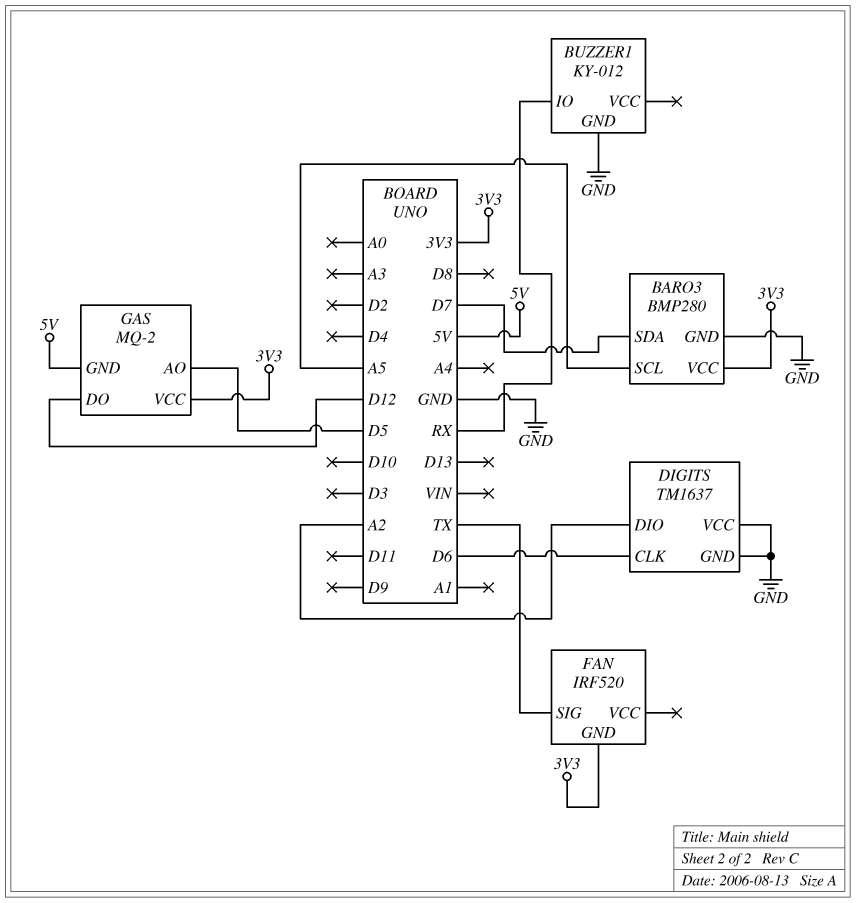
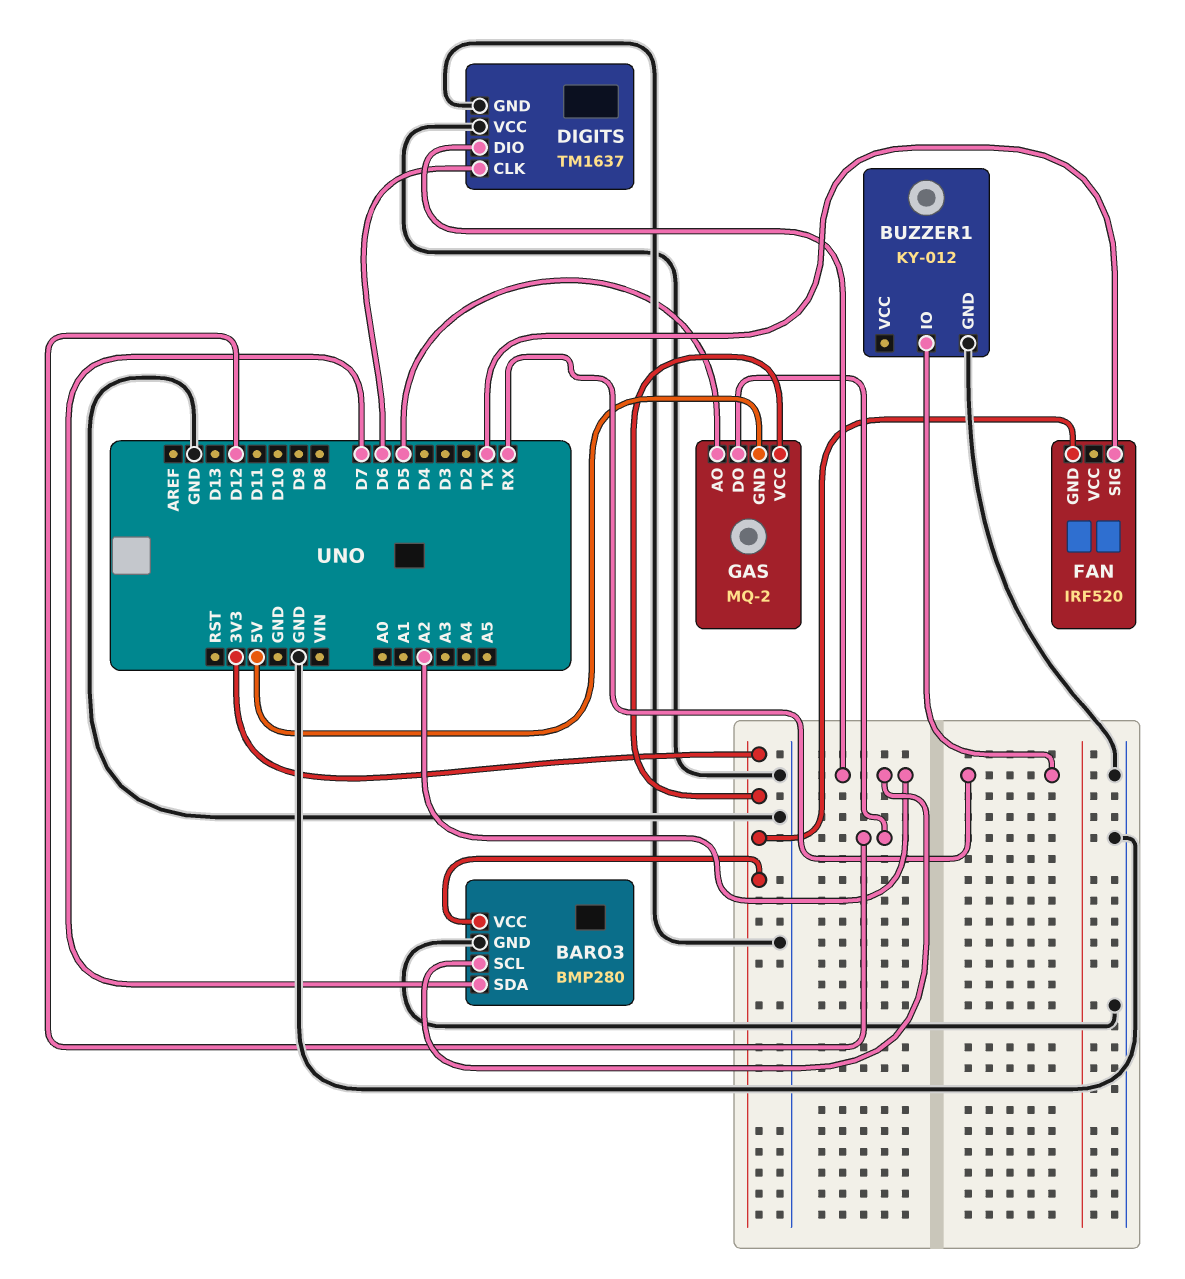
BARO3 pin SCL: A5 -> A2

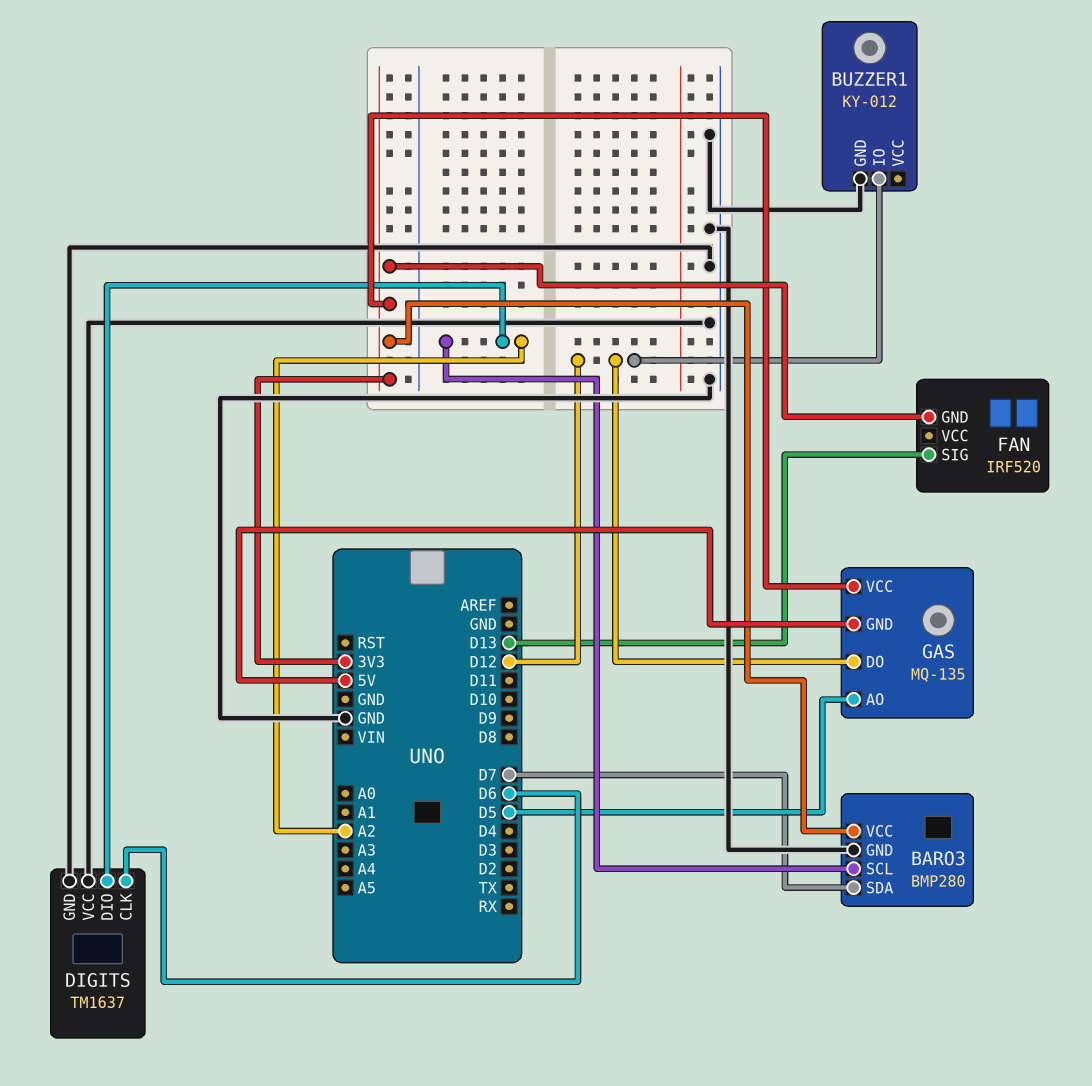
BUZZER1 pin IO: RX -> D12
FAN pin SIG: TX -> D13
GAS: MQ-2 -> MQ-135

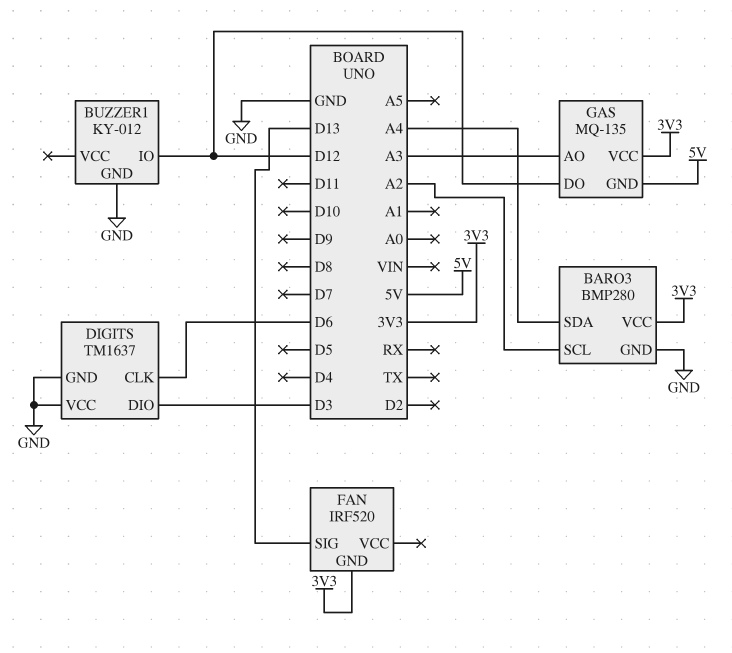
BARO3 pin SDA: D7 -> A4
DIGITS pin DIO: A2 -> D3
GAS pin AO: D5 -> A3

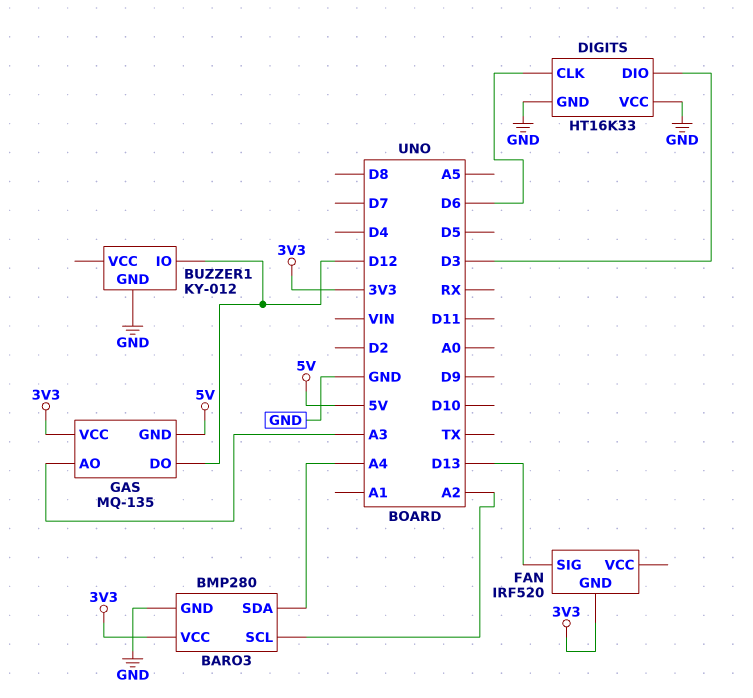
DIGITS: TM1637 -> HT16K33

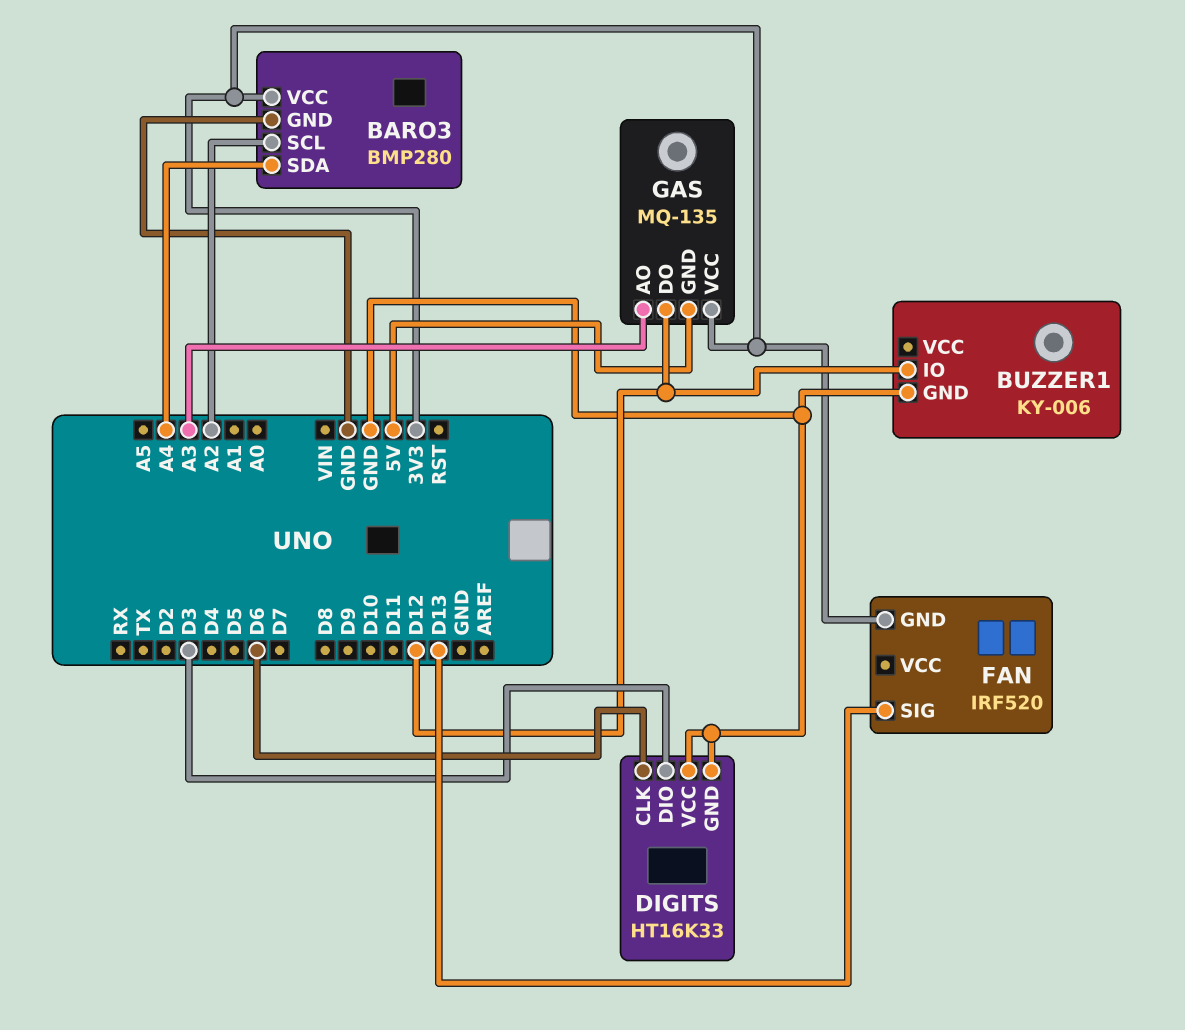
BUZZER1: KY-012 -> KY-006

